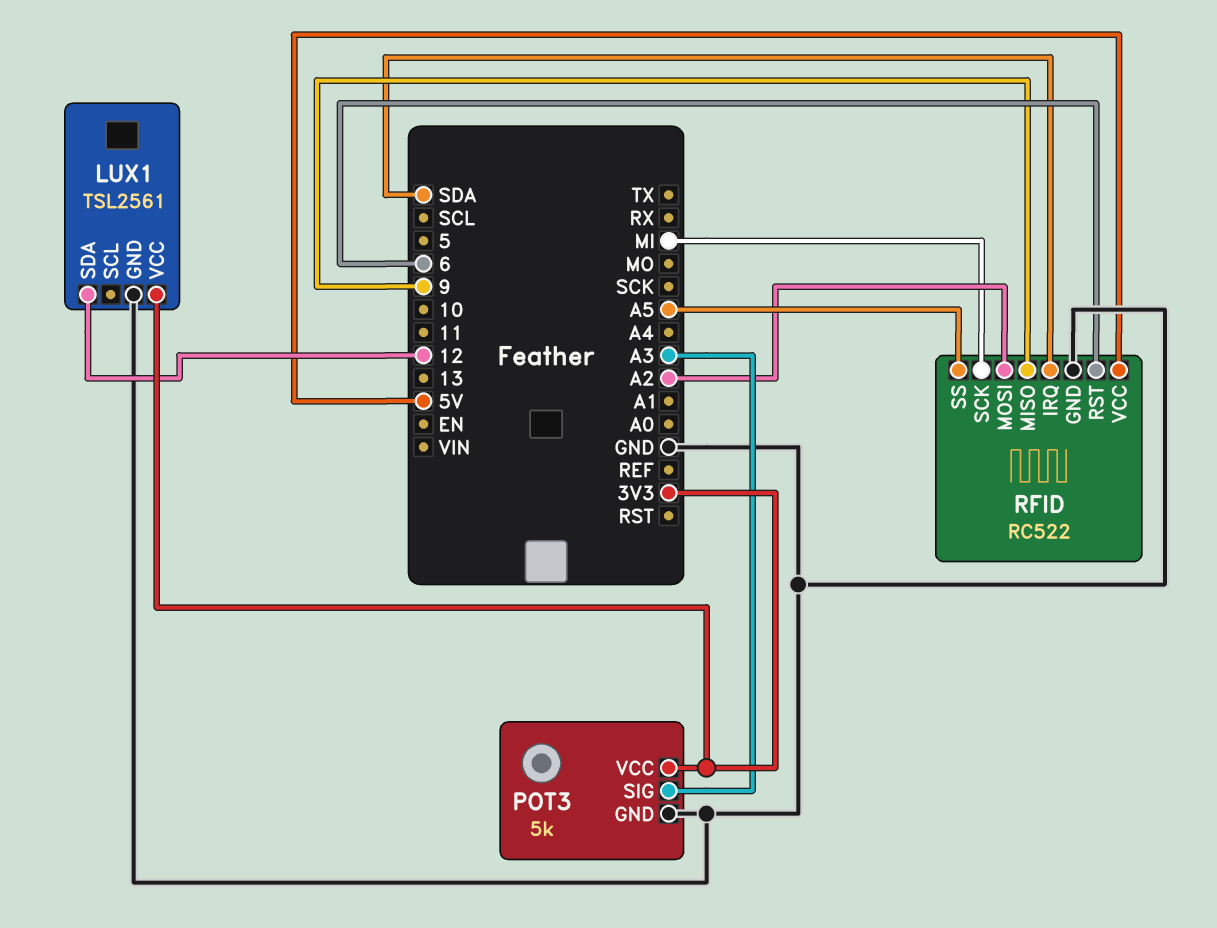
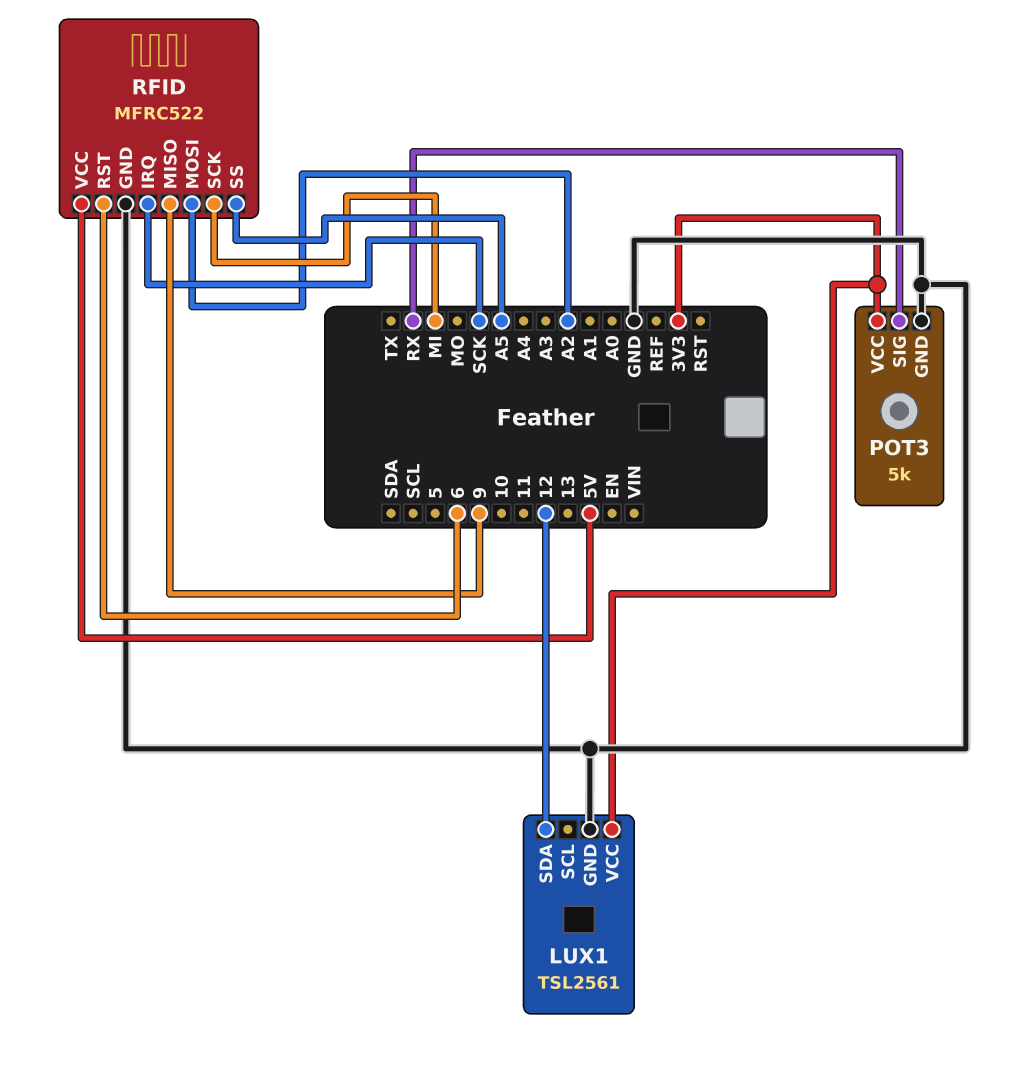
POT3 pin SIG: A3 -> RX
RFID: RC522 -> MFRC522
RFID pin IRQ: SDA -> SCK

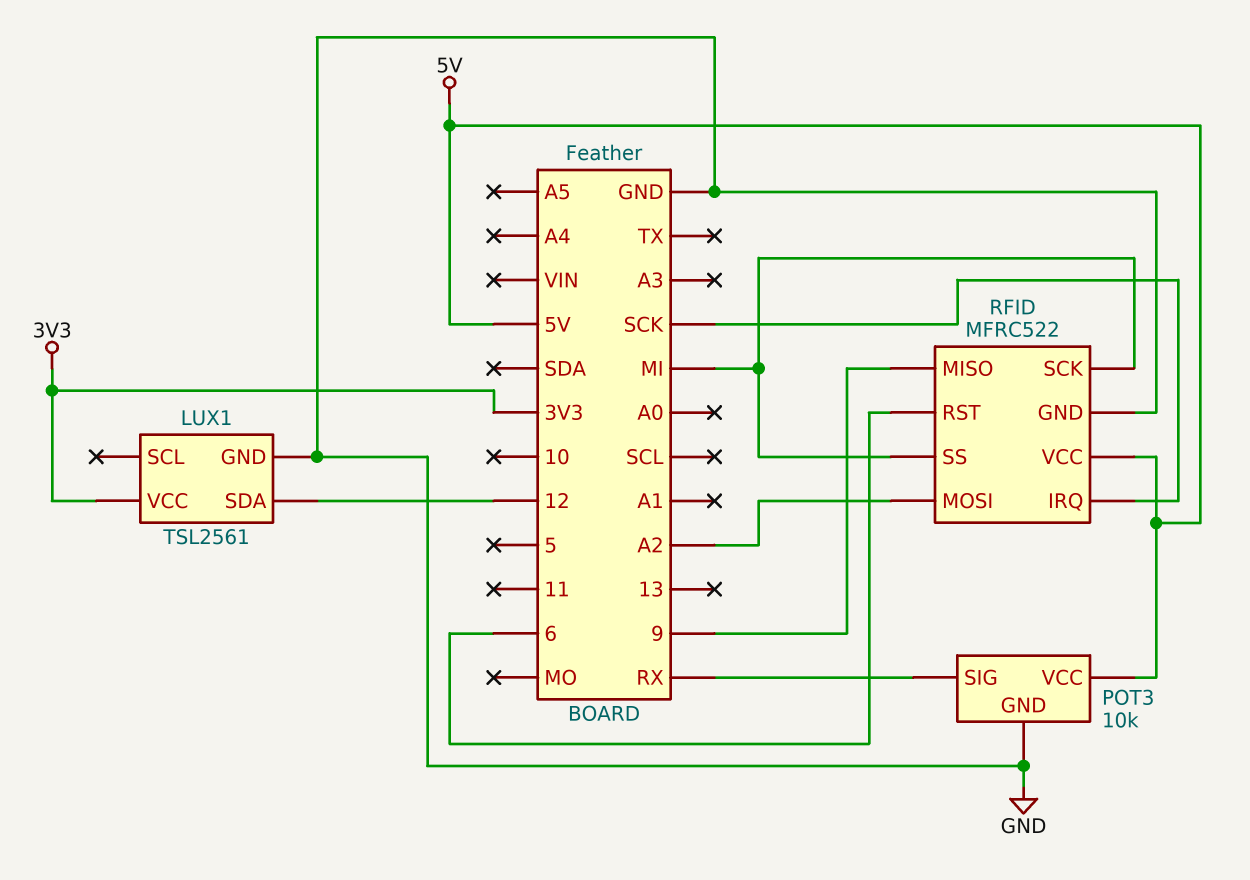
POT3: 5k -> 10k
POT3 pin VCC: 3V3 -> 5V
RFID pin SS: A5 -> MI

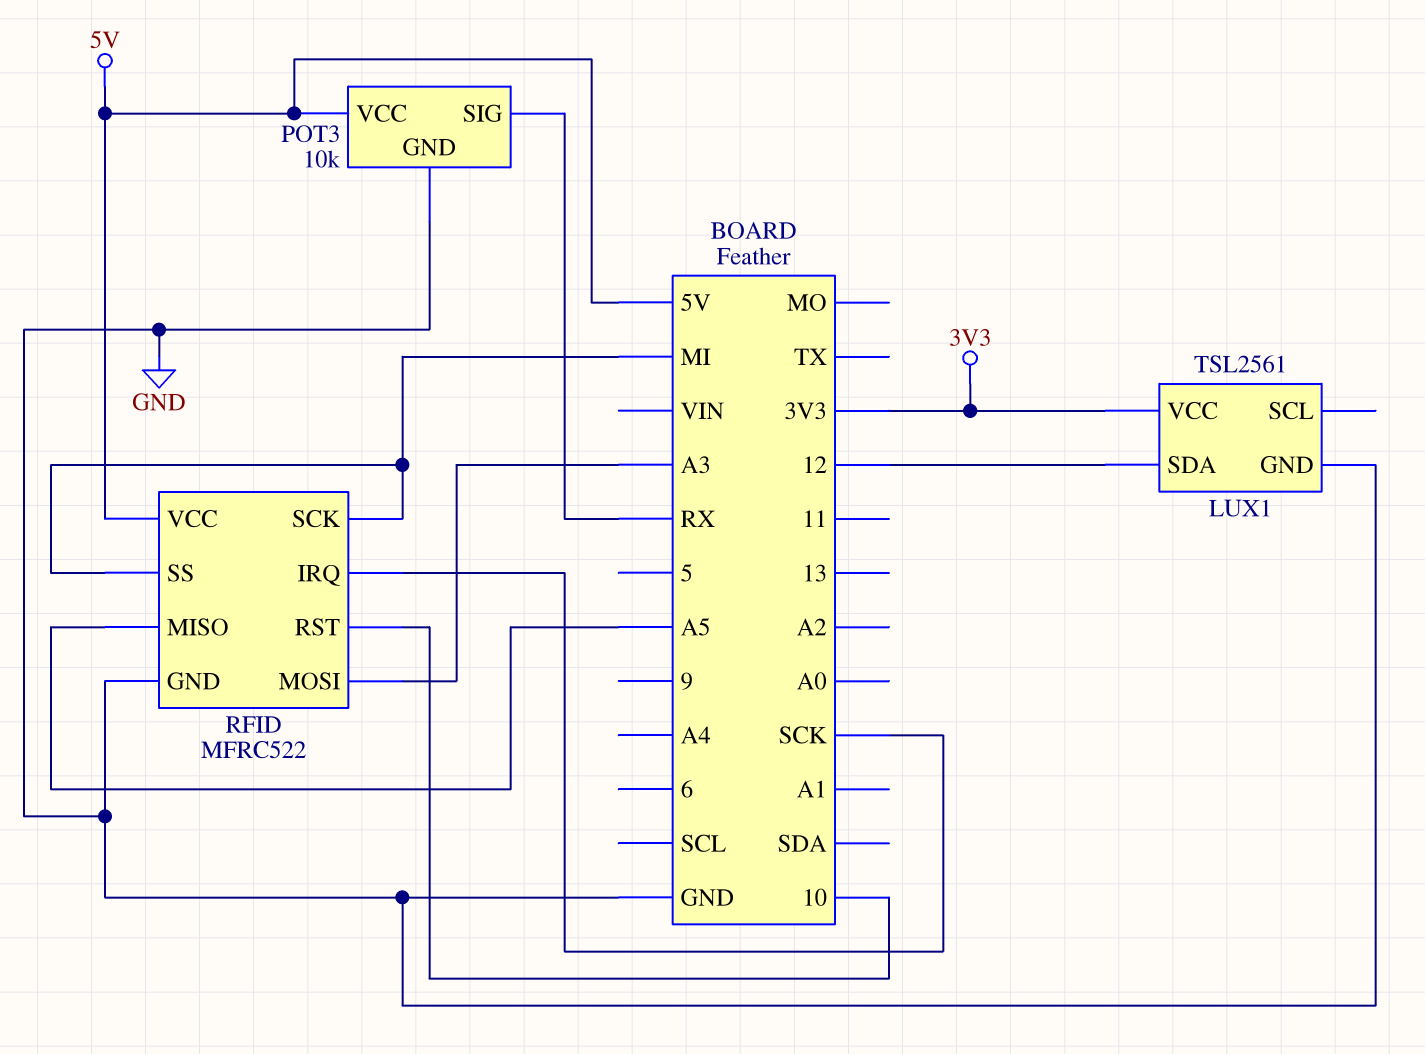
RFID pin MISO: 9 -> A5
RFID pin MOSI: A2 -> A3
RFID pin RST: 6 -> 10

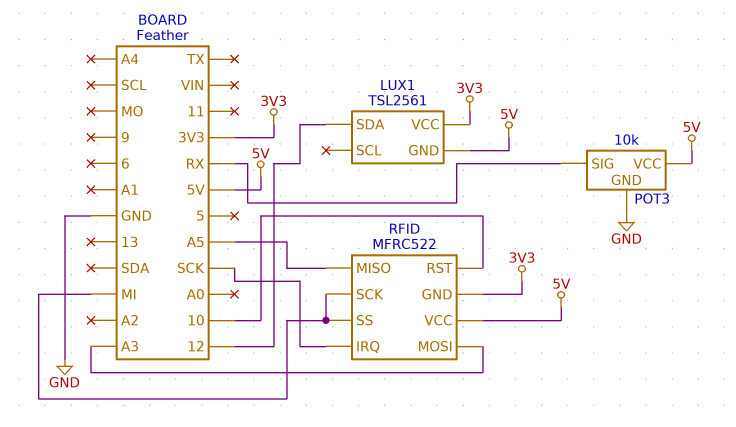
LUX1 pin GND: GND -> 5V
RFID pin GND: GND -> 3V3

